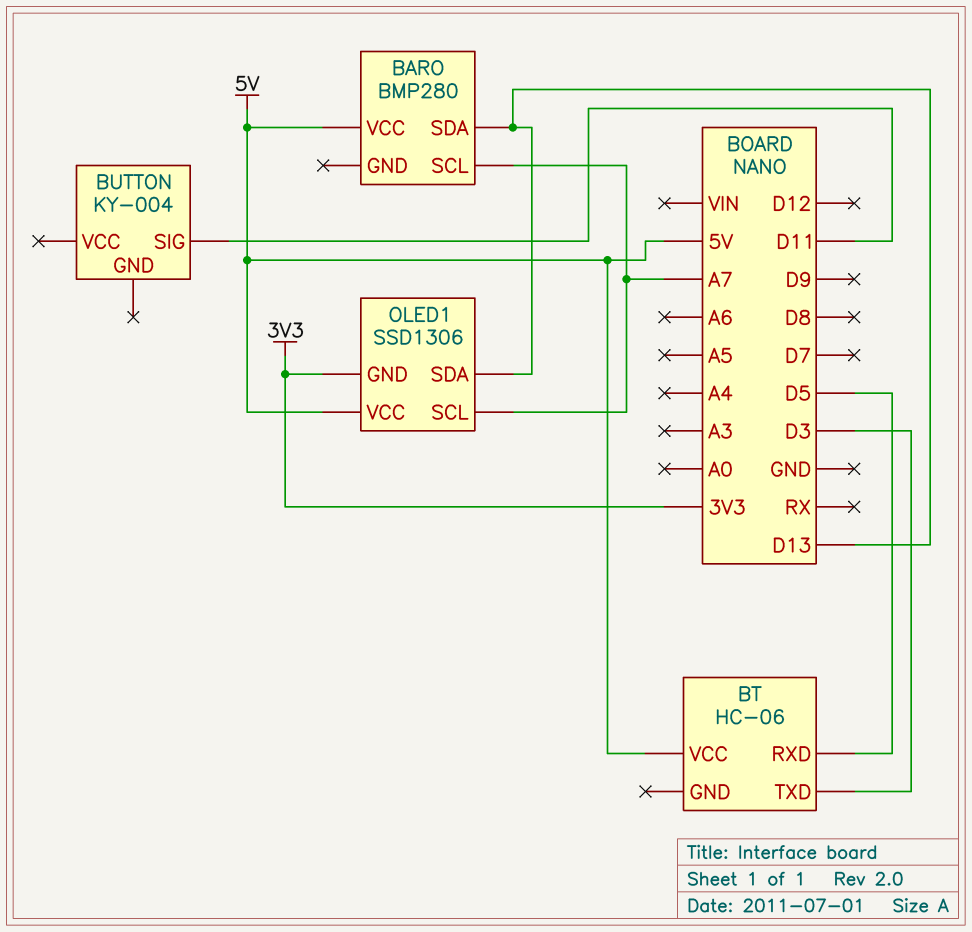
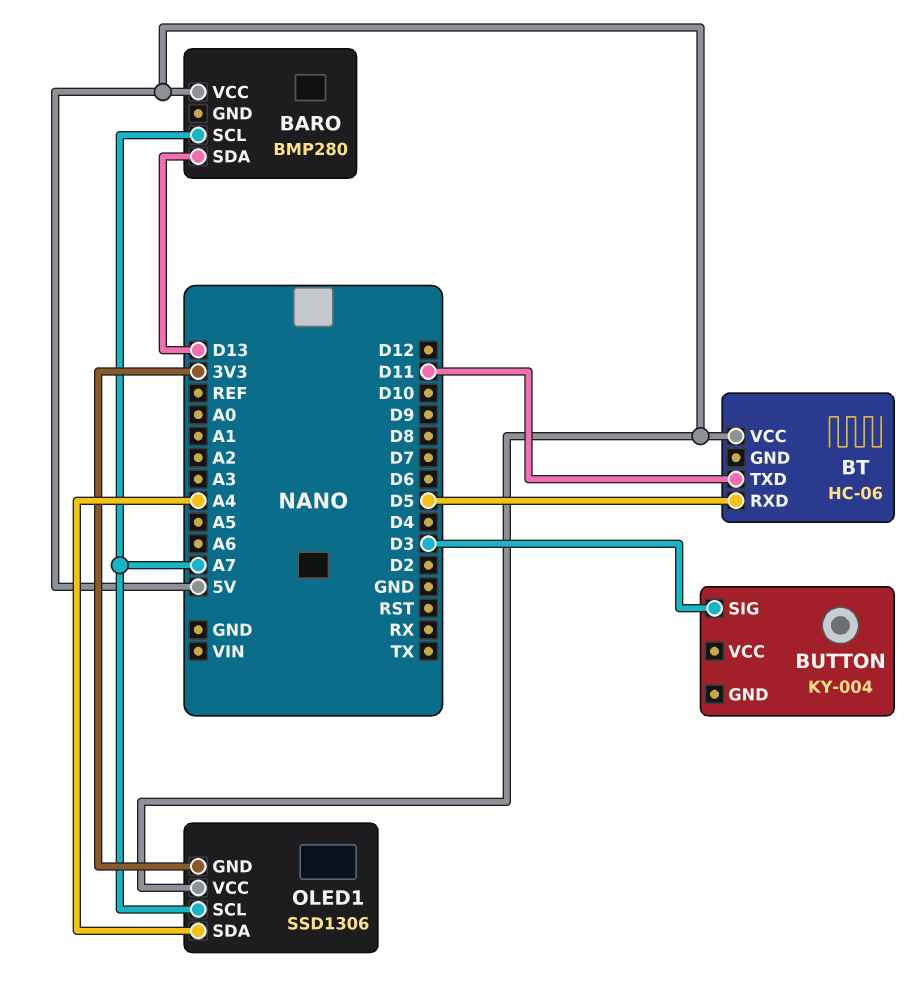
BT pin TXD: D3 -> D11
BUTTON pin SIG: D11 -> D3
OLED1 pin SDA: D13 -> A4

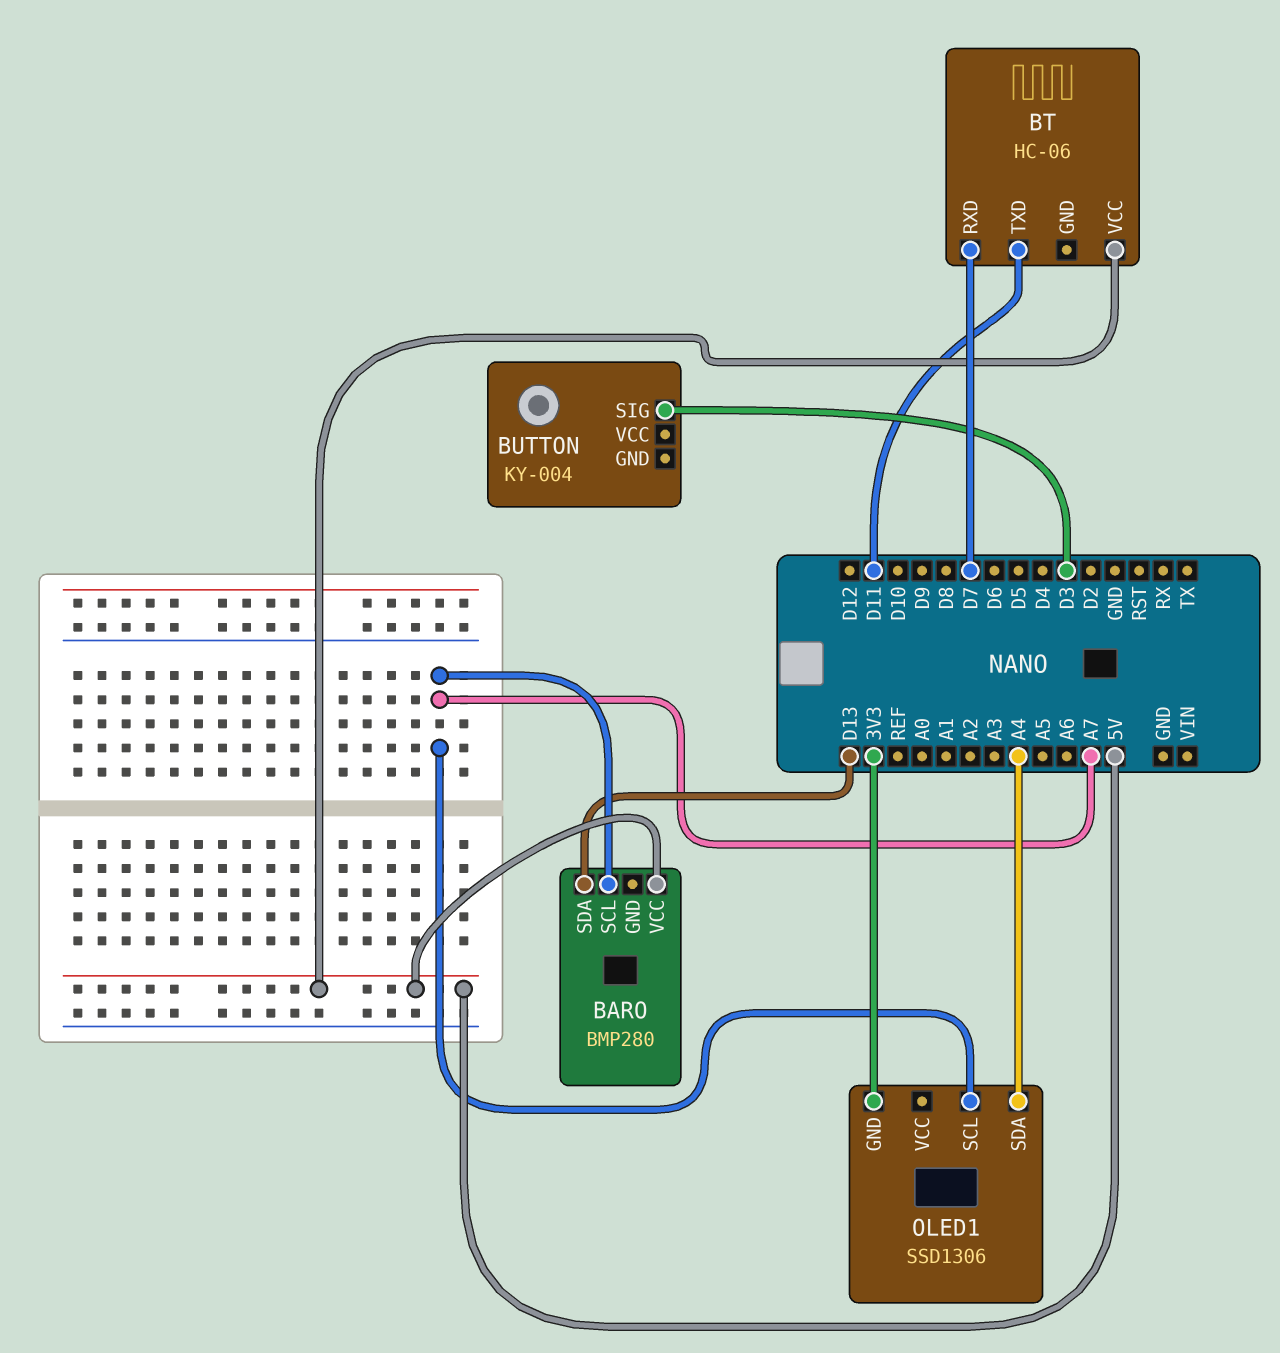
BT pin RXD: D5 -> D7
OLED1 pin VCC: 5V -> none

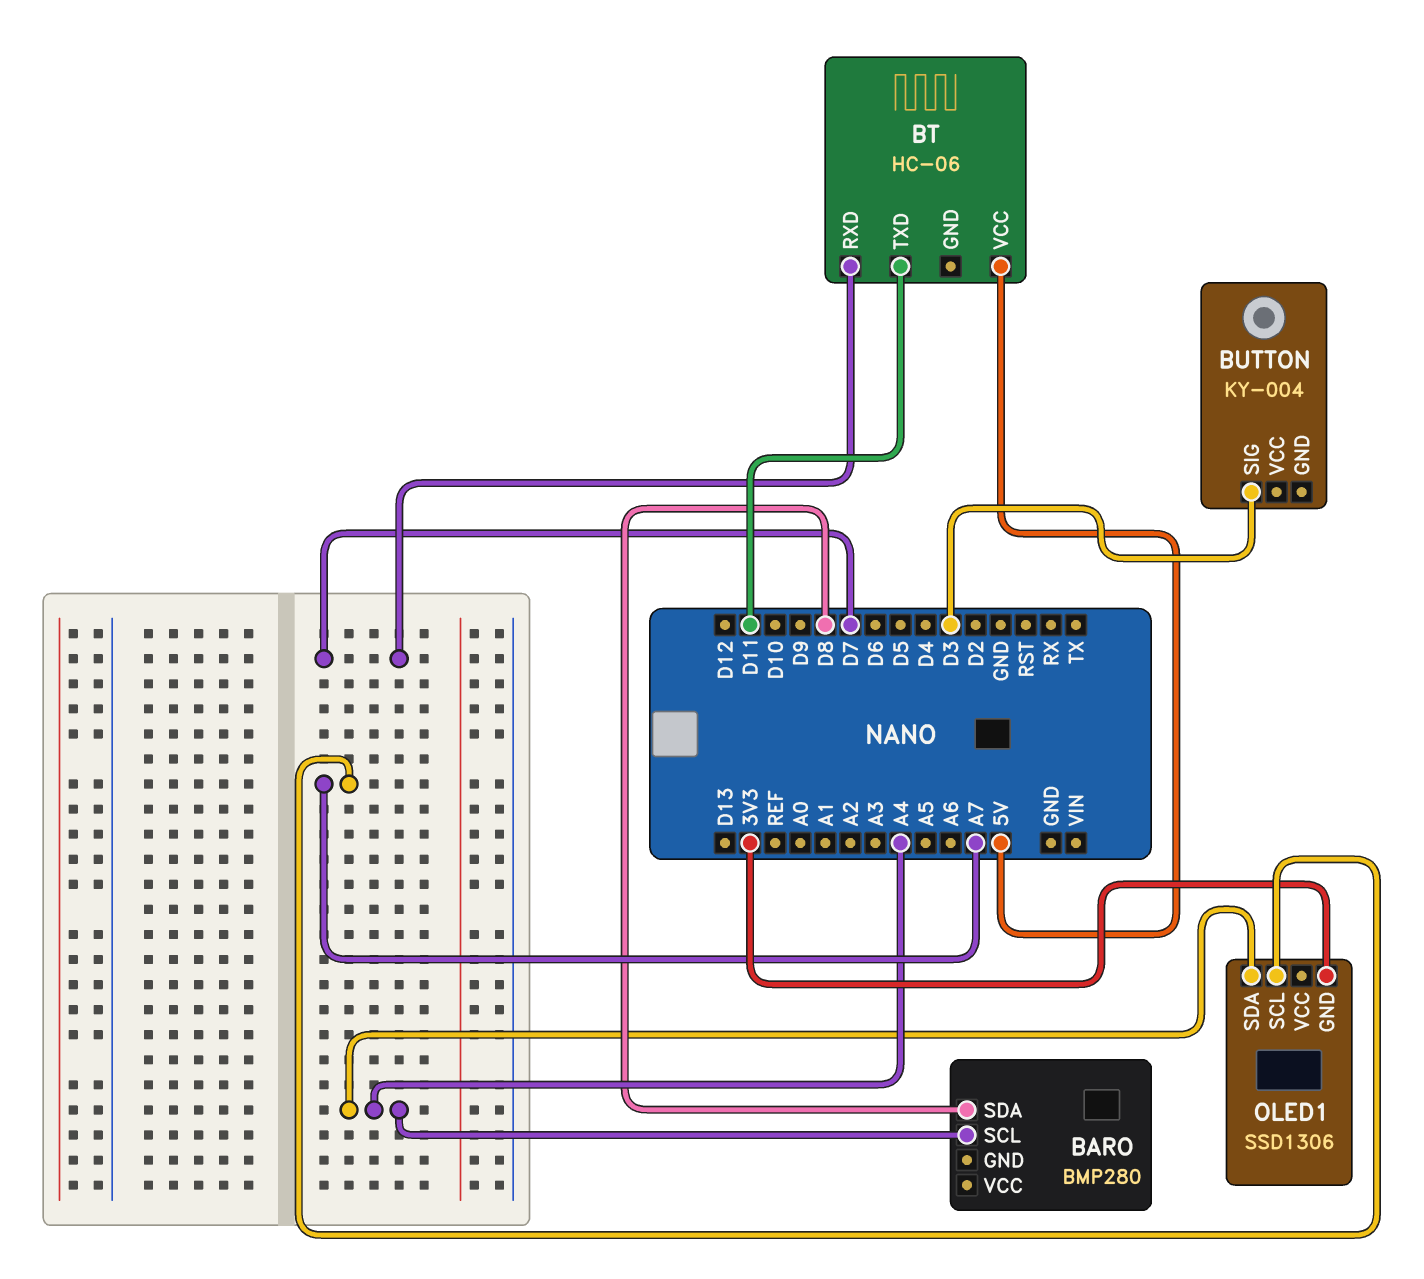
BARO pin SCL: A7 -> A4
BARO pin SDA: D13 -> D8
BARO pin VCC: 5V -> none

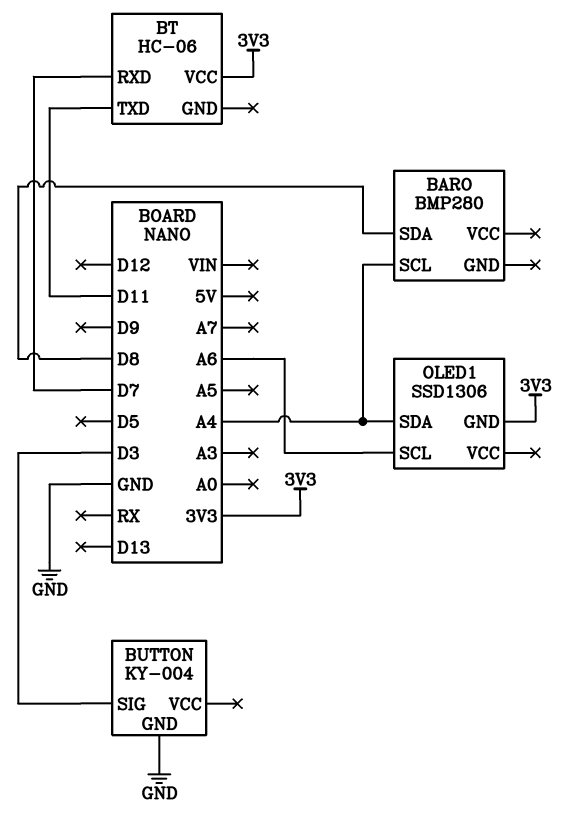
BT pin VCC: 5V -> 3V3
BUTTON pin GND: none -> GND
OLED1 pin SCL: A7 -> A6

